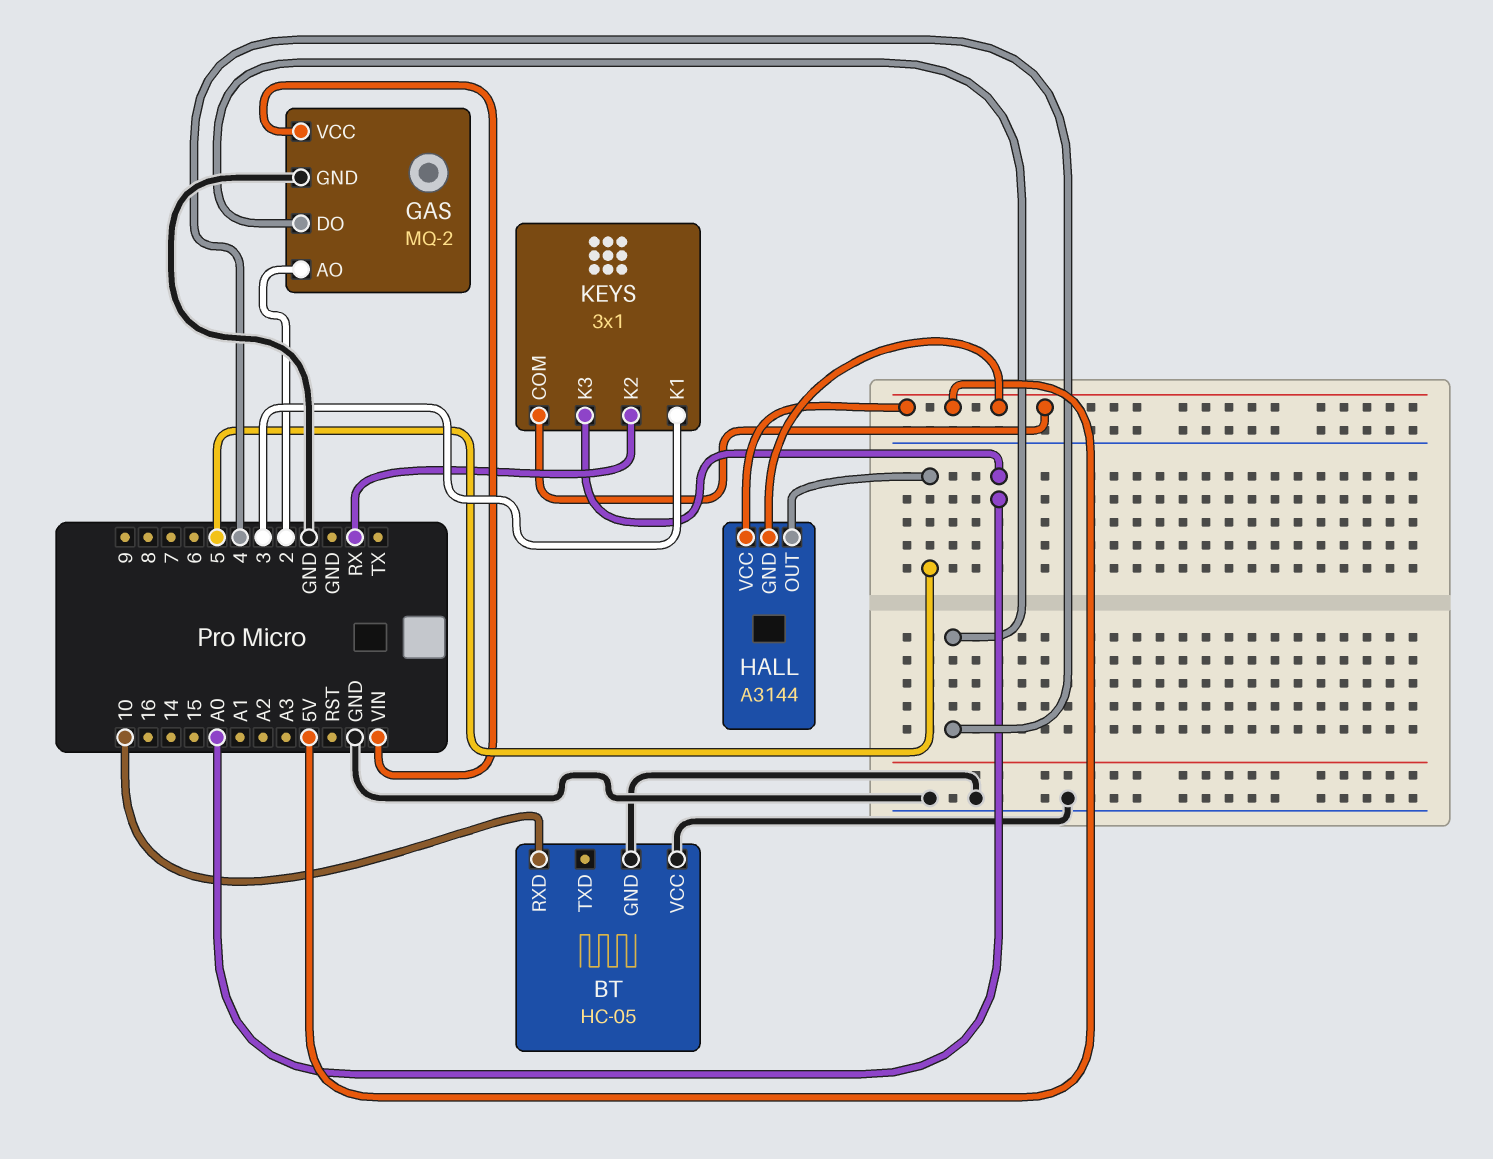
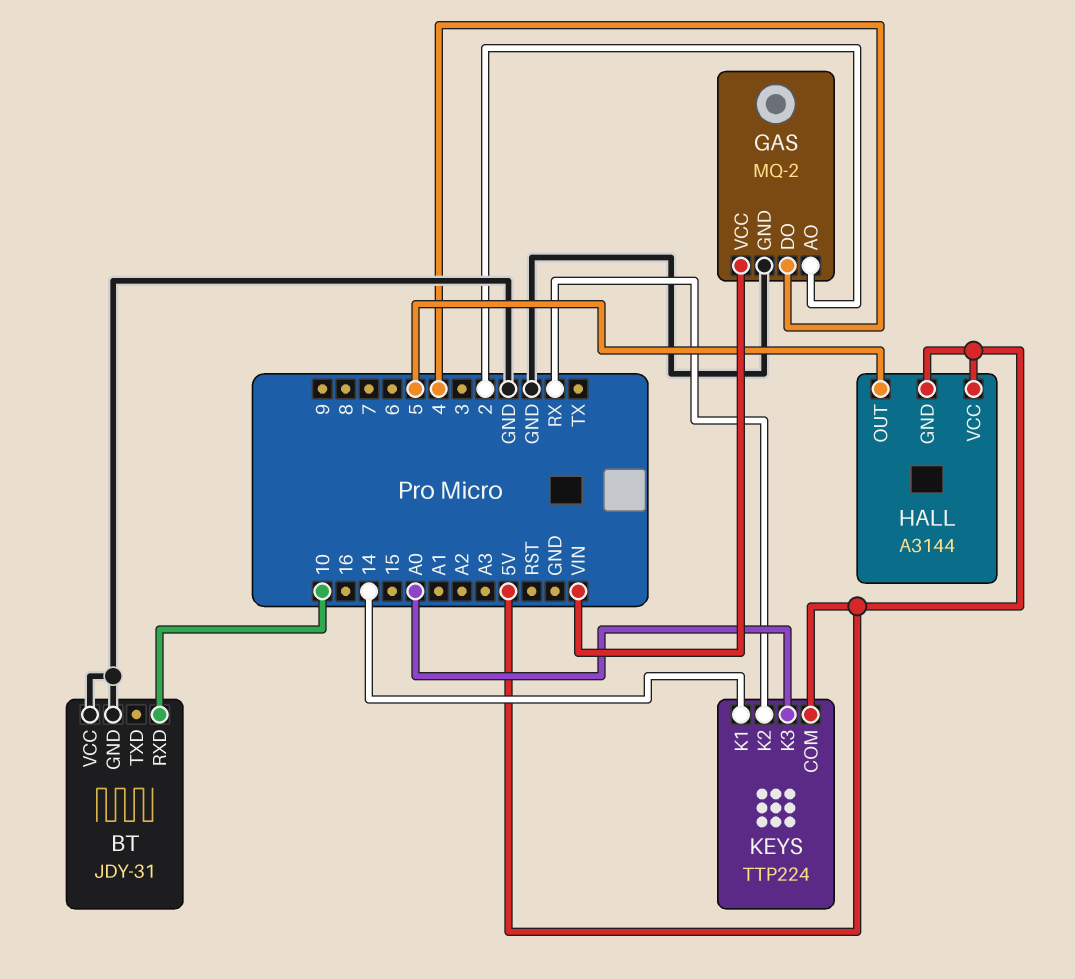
BT: HC-05 -> JDY-31
KEYS: 3x1 -> TTP224
KEYS pin K1: 3 -> 14

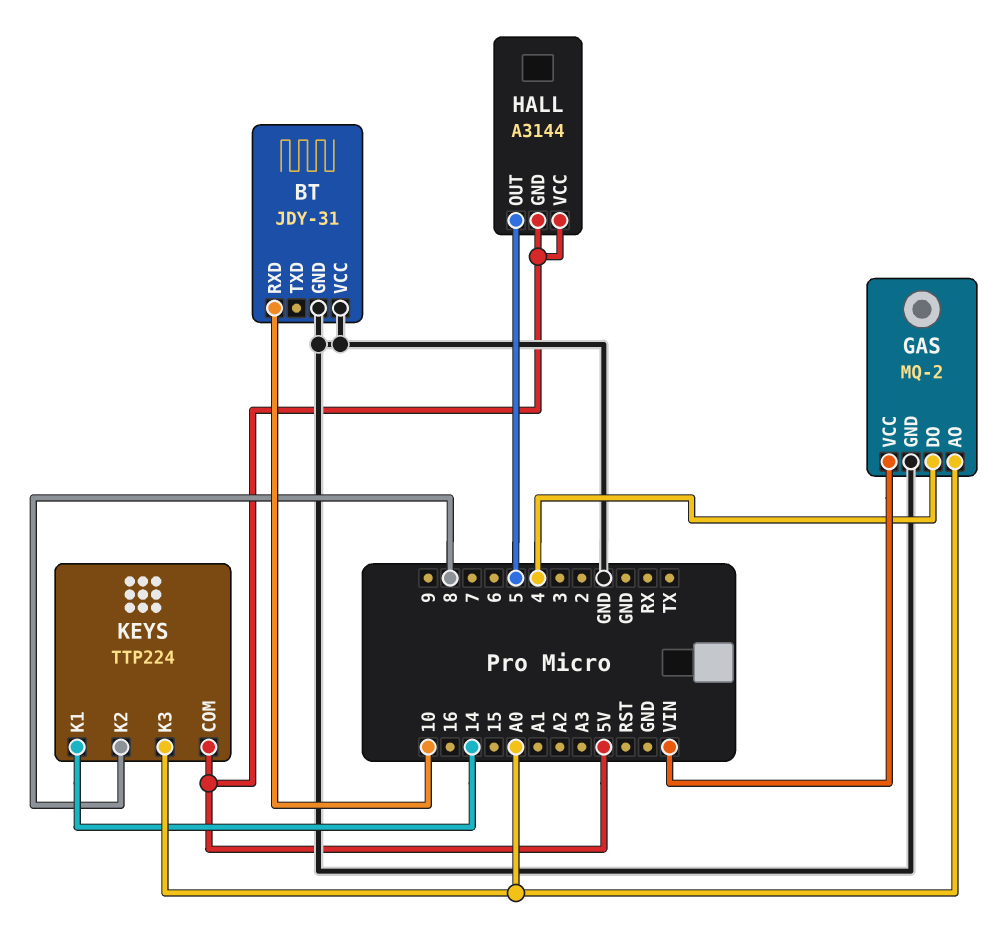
GAS pin AO: 2 -> A0
KEYS pin K2: RX -> 8

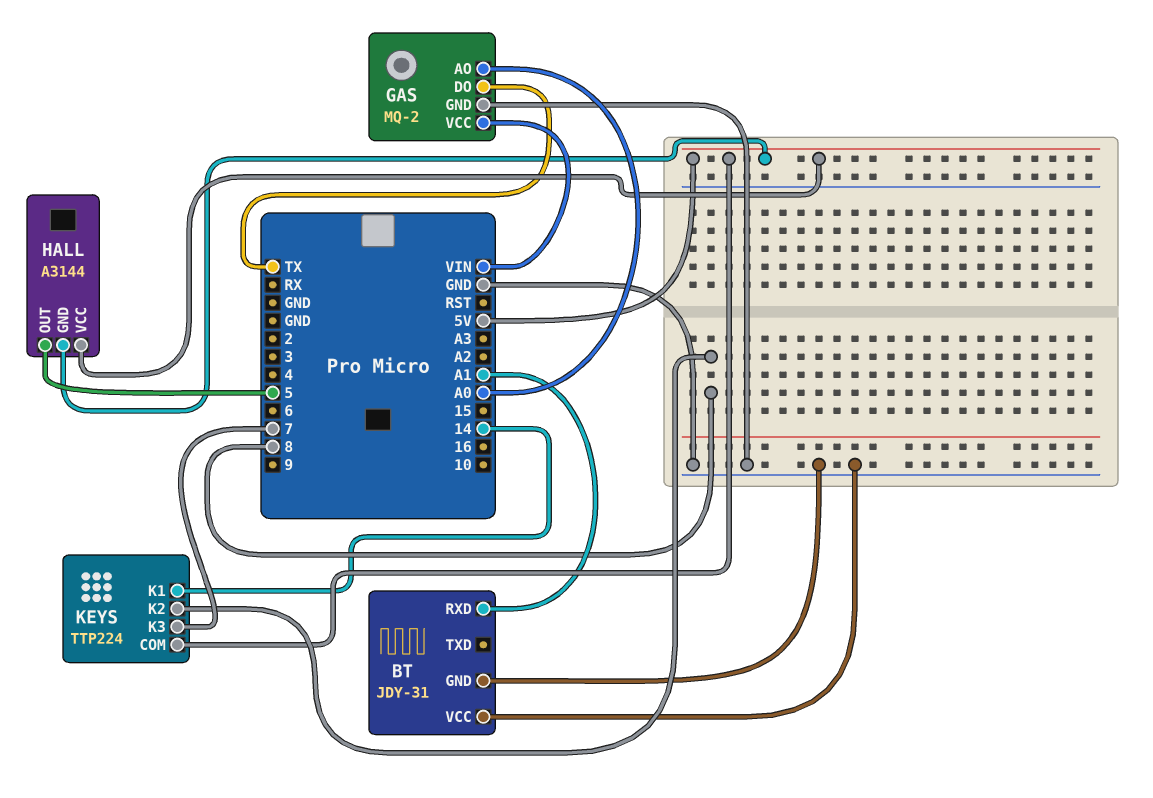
BT pin RXD: 10 -> A1
GAS pin DO: 4 -> TX
KEYS pin K3: A0 -> 7

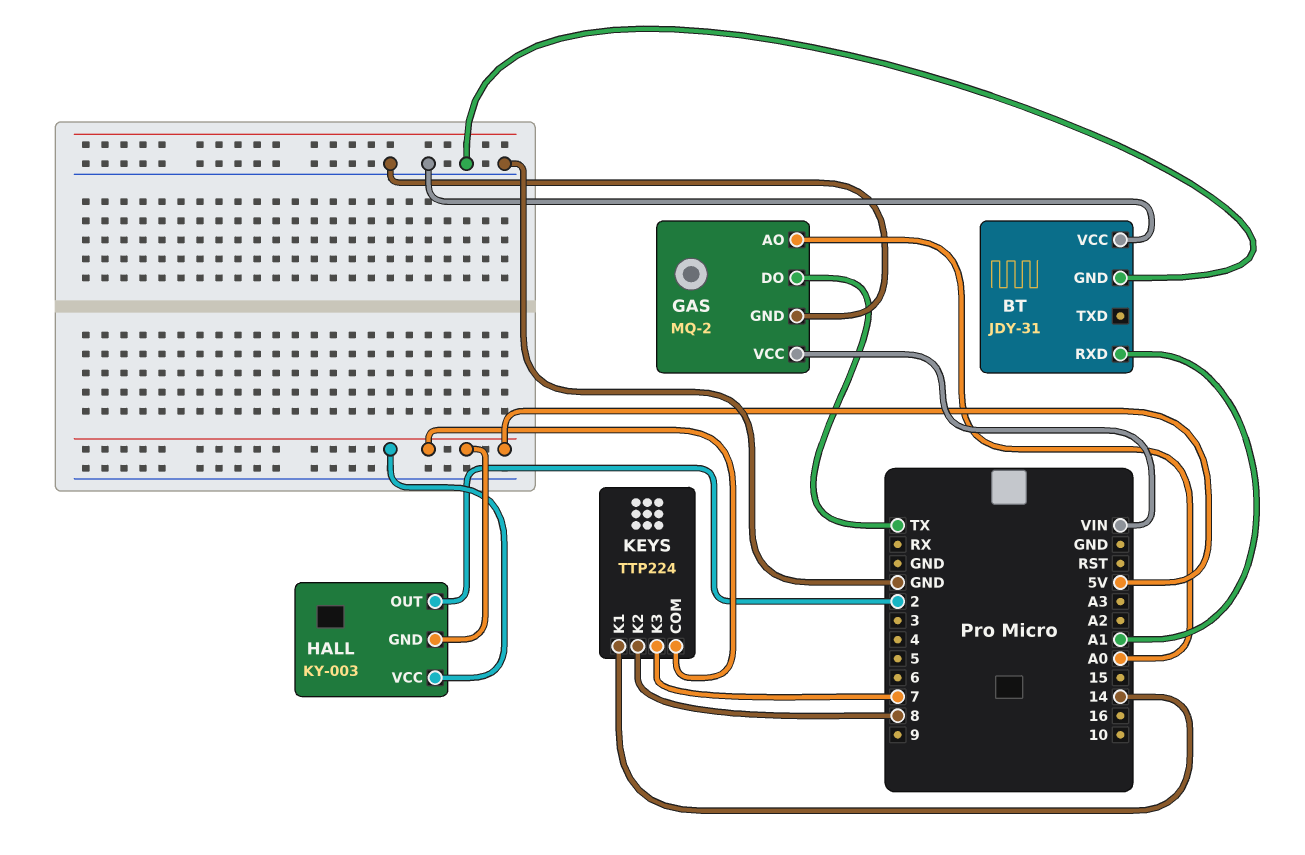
HALL: A3144 -> KY-003
HALL pin OUT: 5 -> 2

